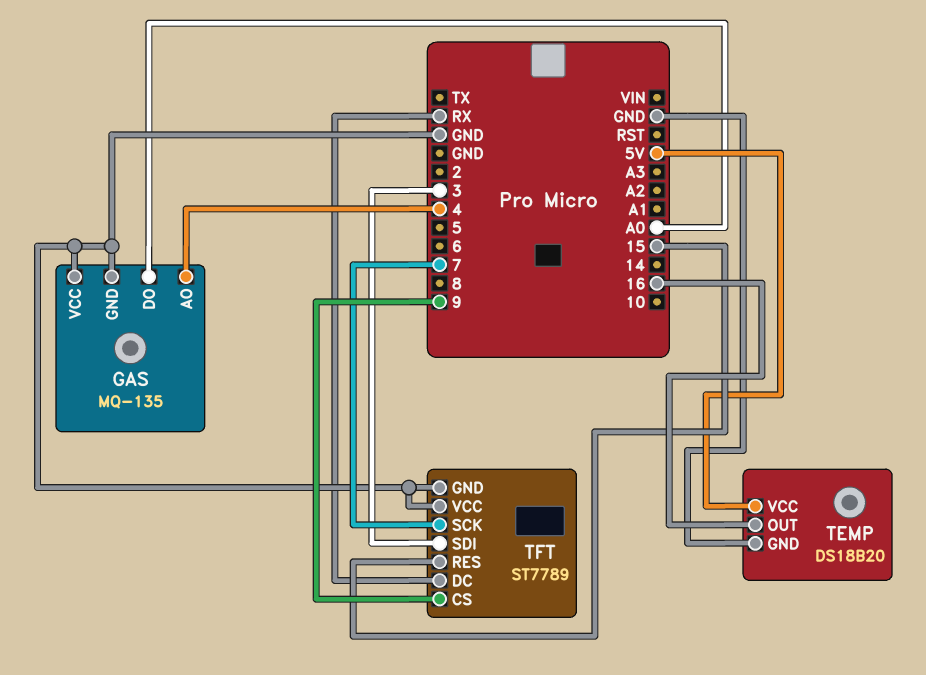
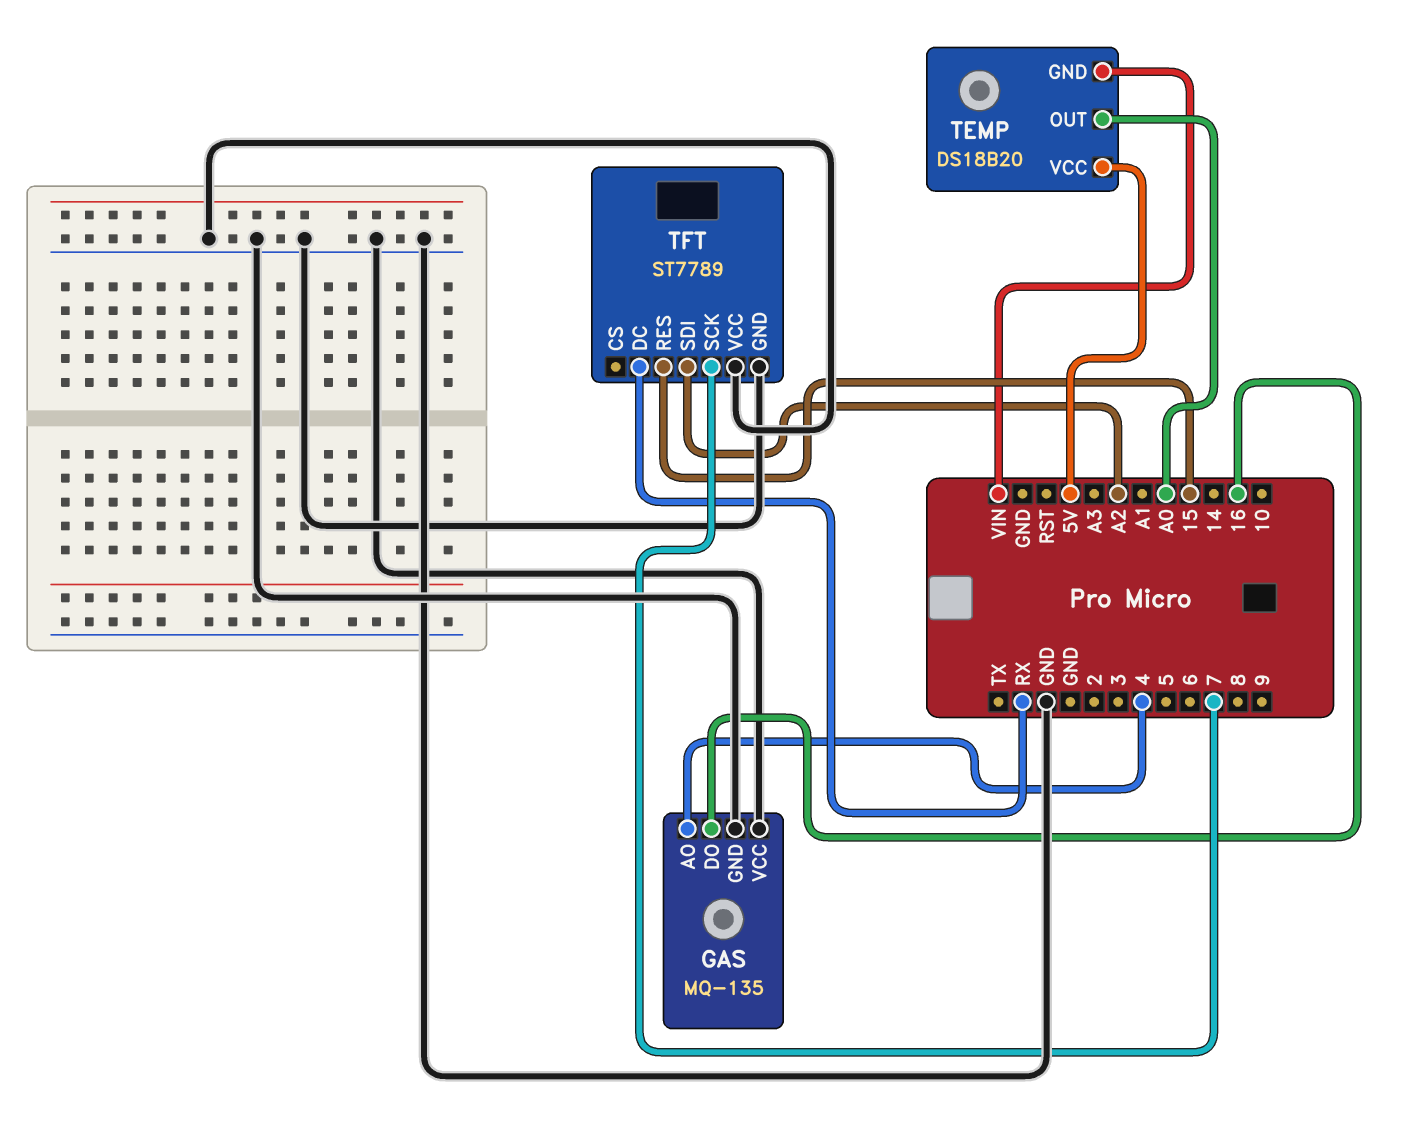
GAS pin DO: A0 -> 16
TEMP pin GND: GND -> VIN
TEMP pin OUT: 16 -> A0
TFT pin CS: 9 -> none
TFT pin SDI: 3 -> A2

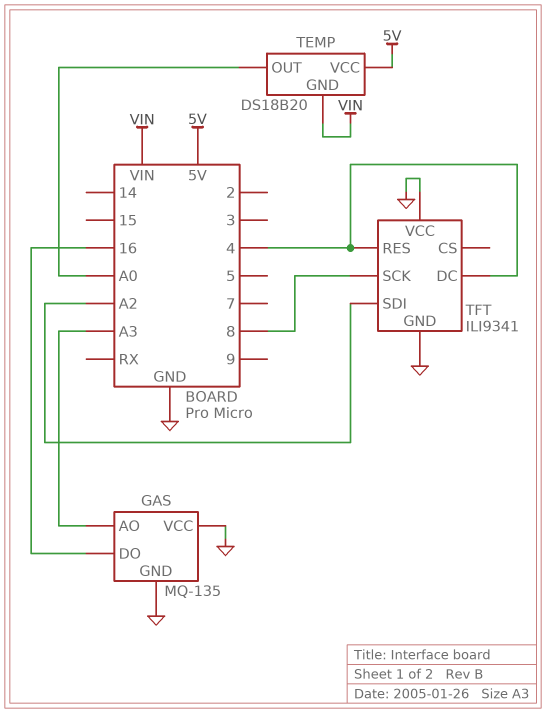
GAS pin AO: 4 -> A3
TFT: ST7789 -> ILI9341
TFT pin DC: RX -> 4
TFT pin RES: 15 -> 4
TFT pin SCK: 7 -> 8

